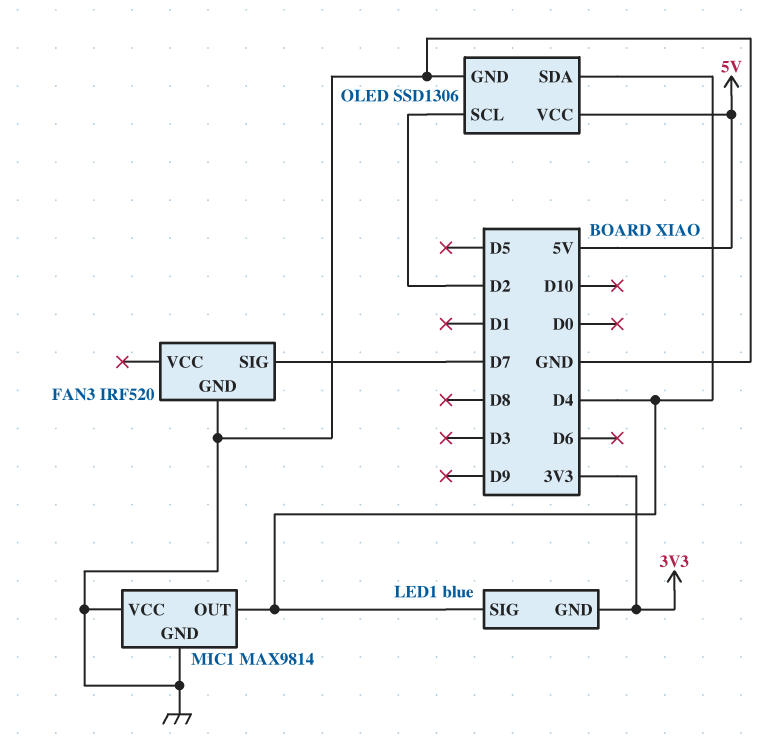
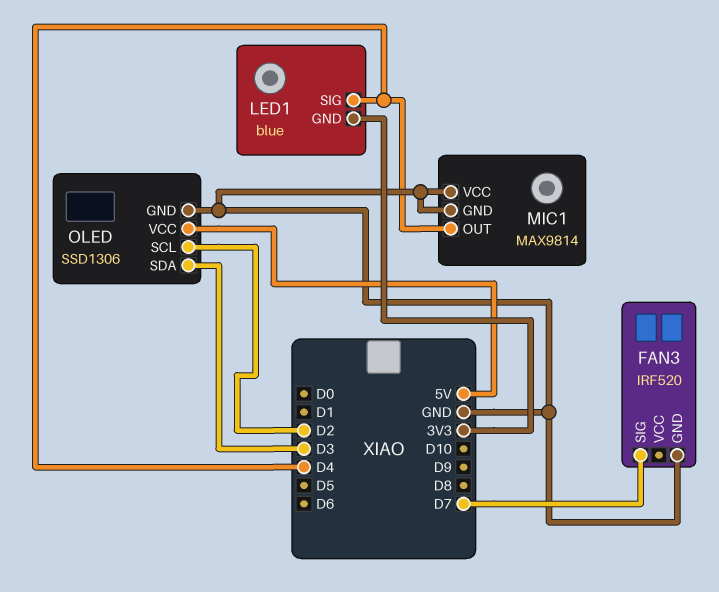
OLED pin SDA: D4 -> D3

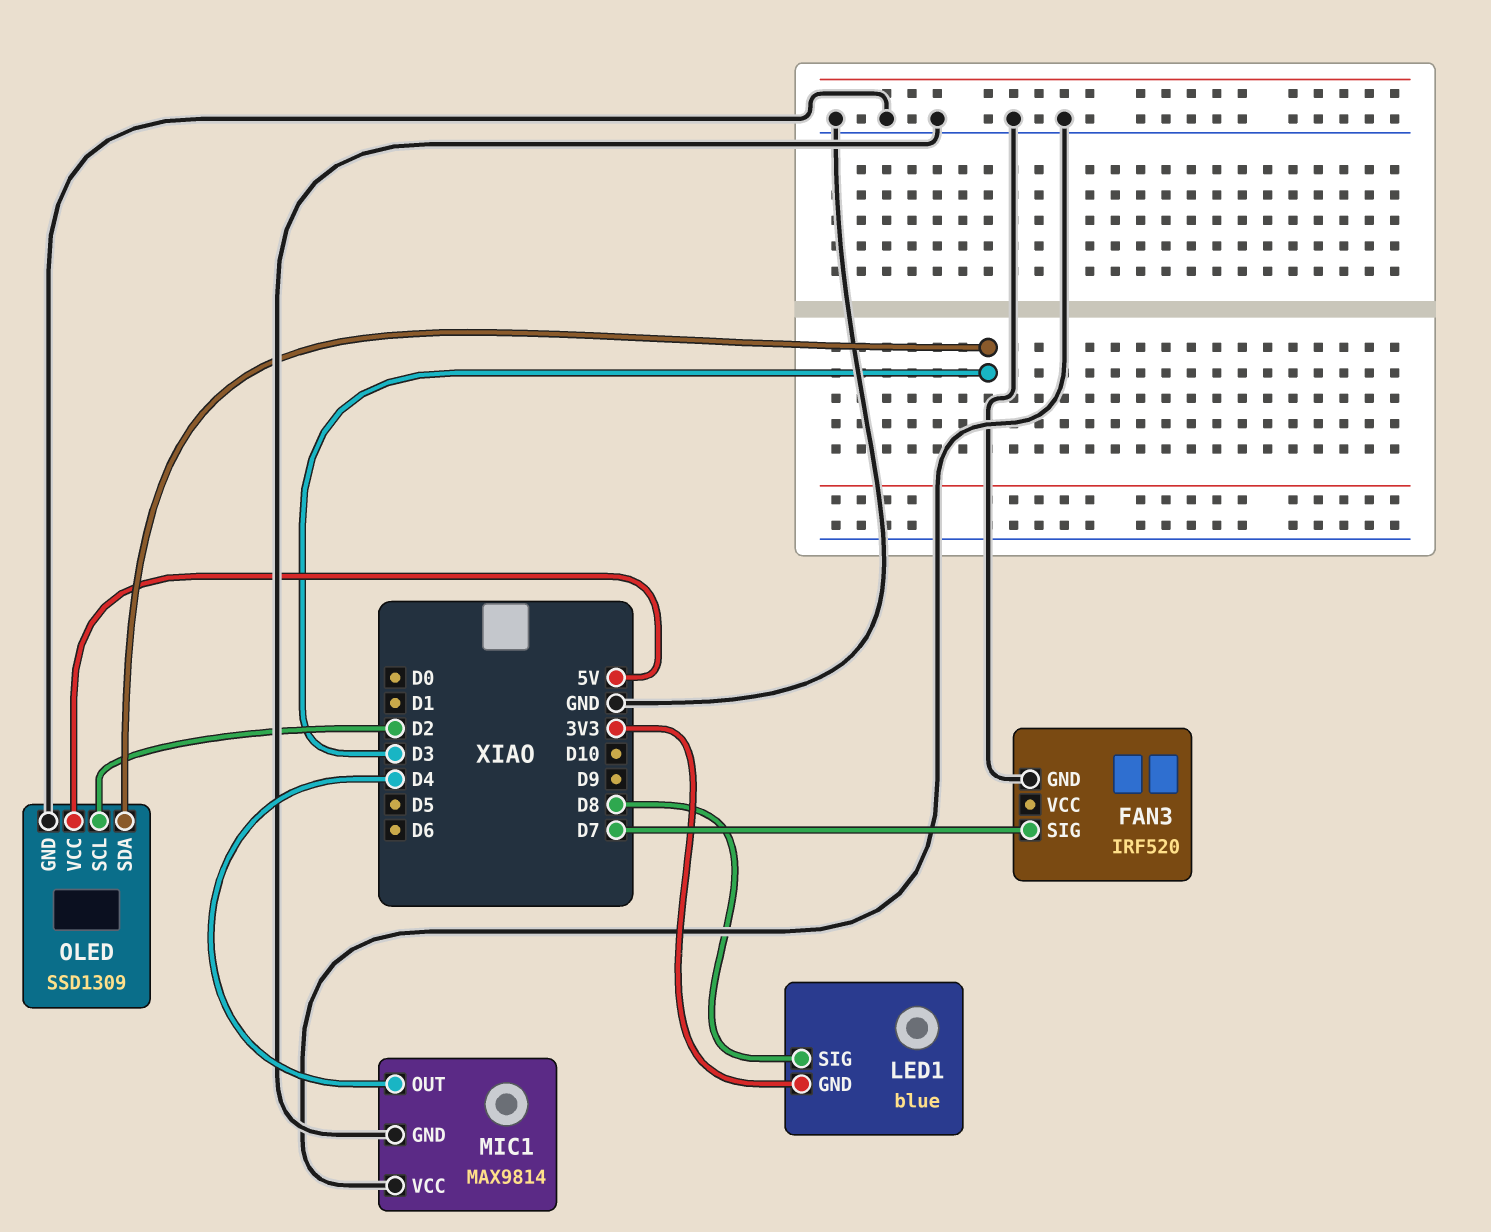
LED1 pin SIG: D4 -> D8
OLED: SSD1306 -> SSD1309

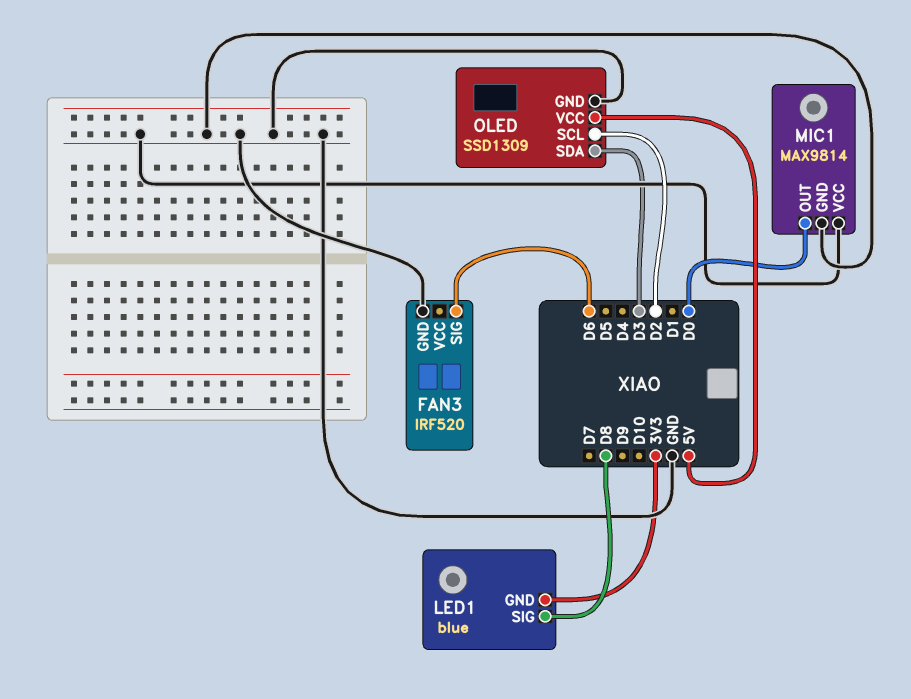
FAN3 pin SIG: D7 -> D6
MIC1 pin OUT: D4 -> D0

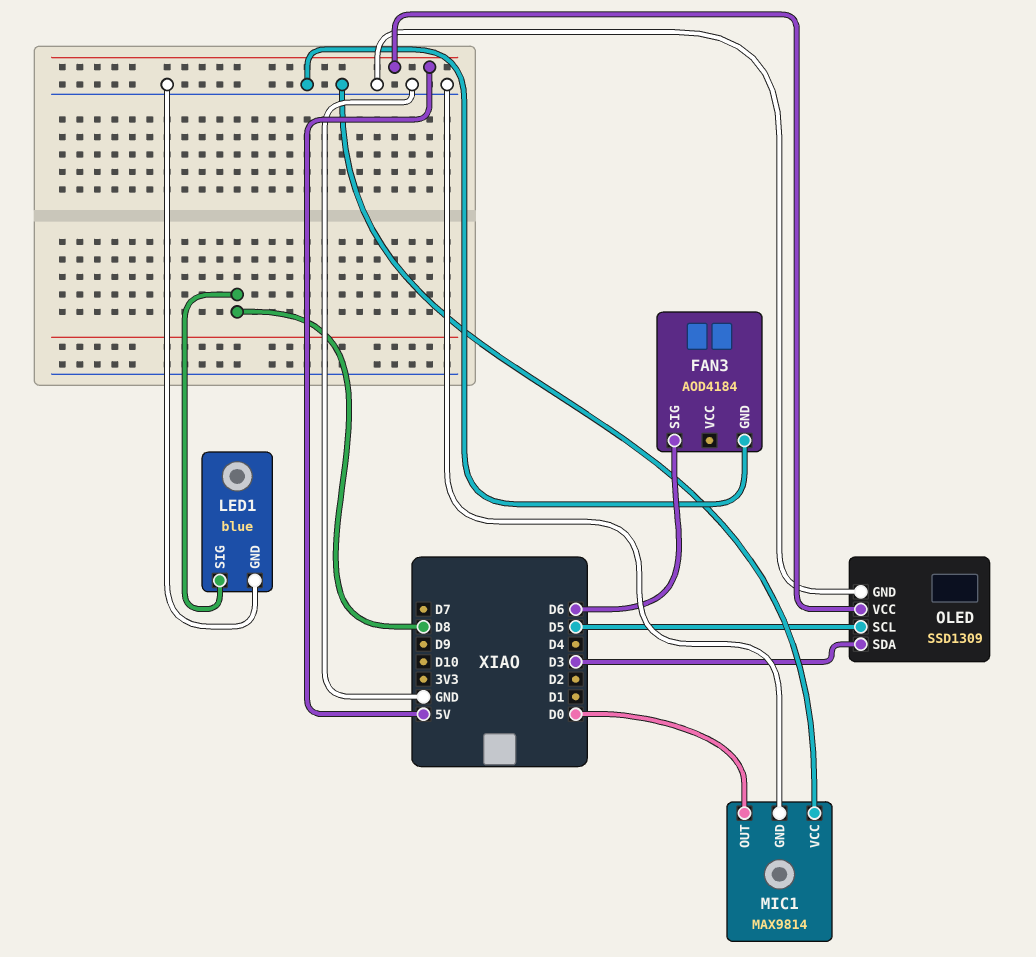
FAN3: IRF520 -> AOD4184
LED1 pin GND: 3V3 -> GND
OLED pin SCL: D2 -> D5

